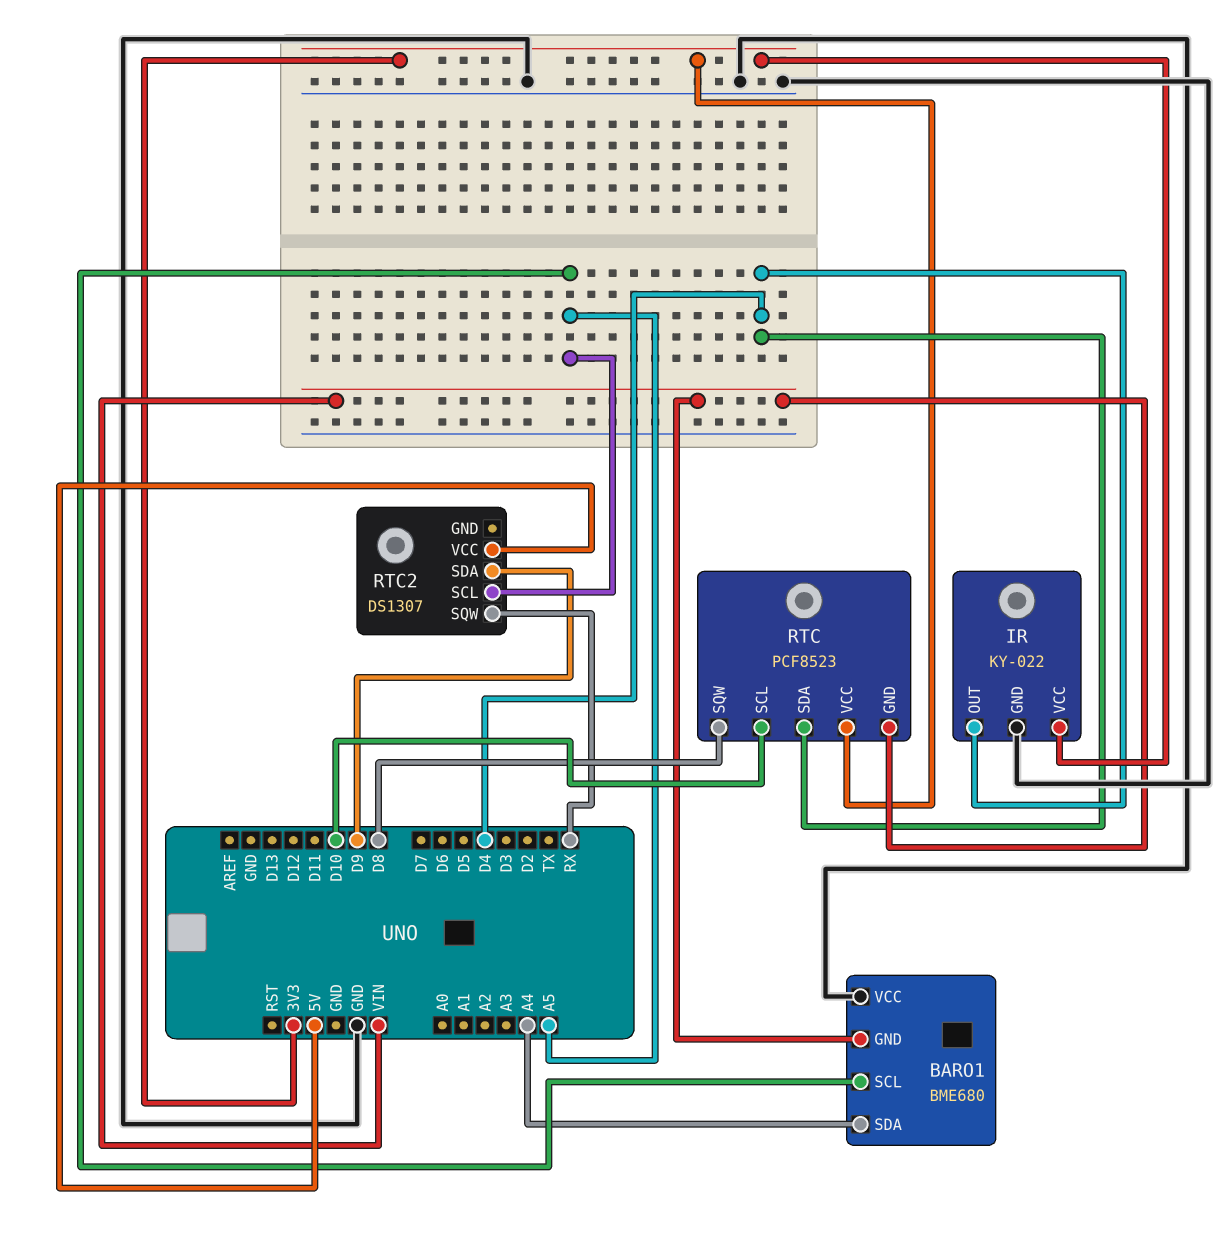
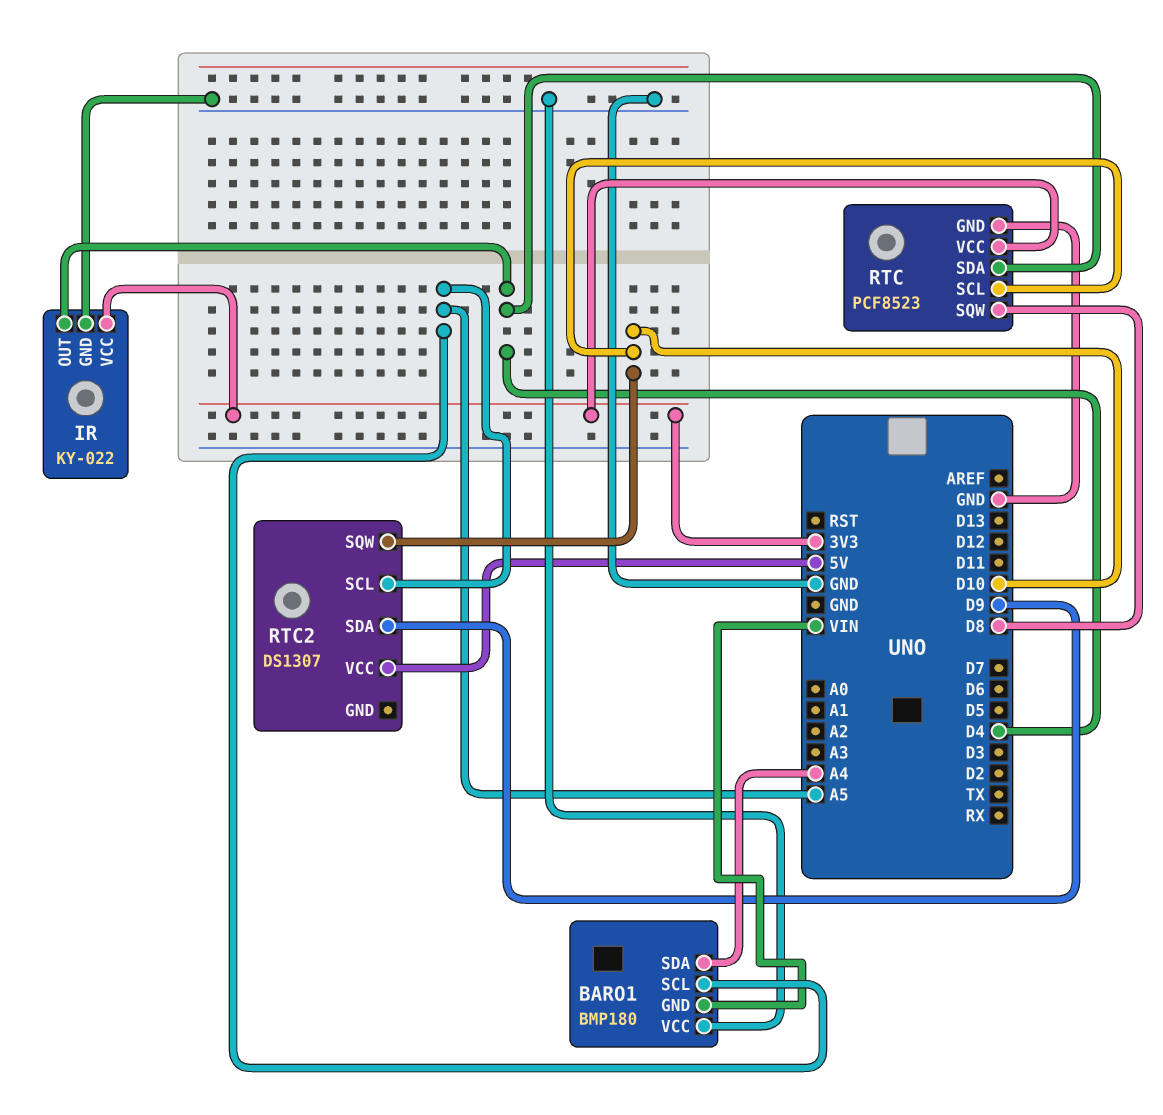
BARO1: BME680 -> BMP180
RTC pin GND: VIN -> GND
RTC2 pin SQW: RX -> D10

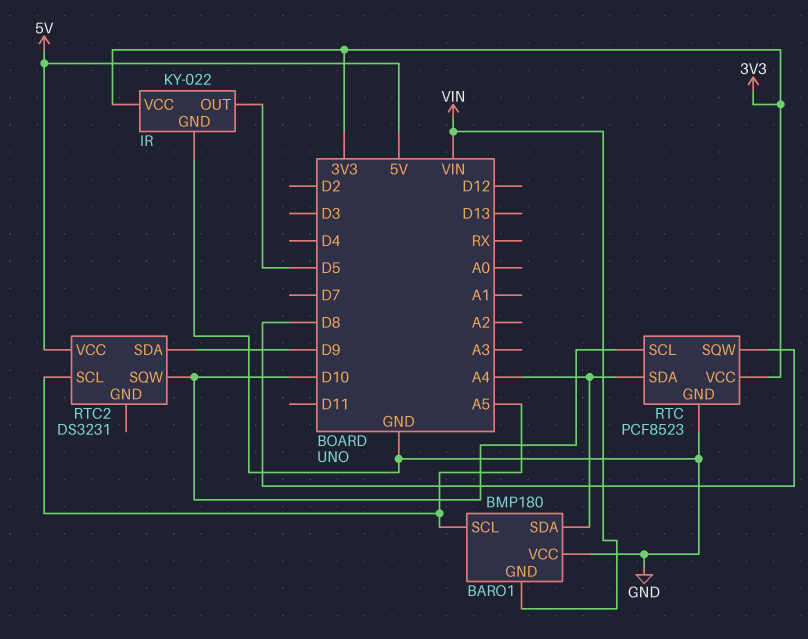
IR pin OUT: D4 -> D5
RTC pin SDA: D4 -> A4
RTC2: DS1307 -> DS3231

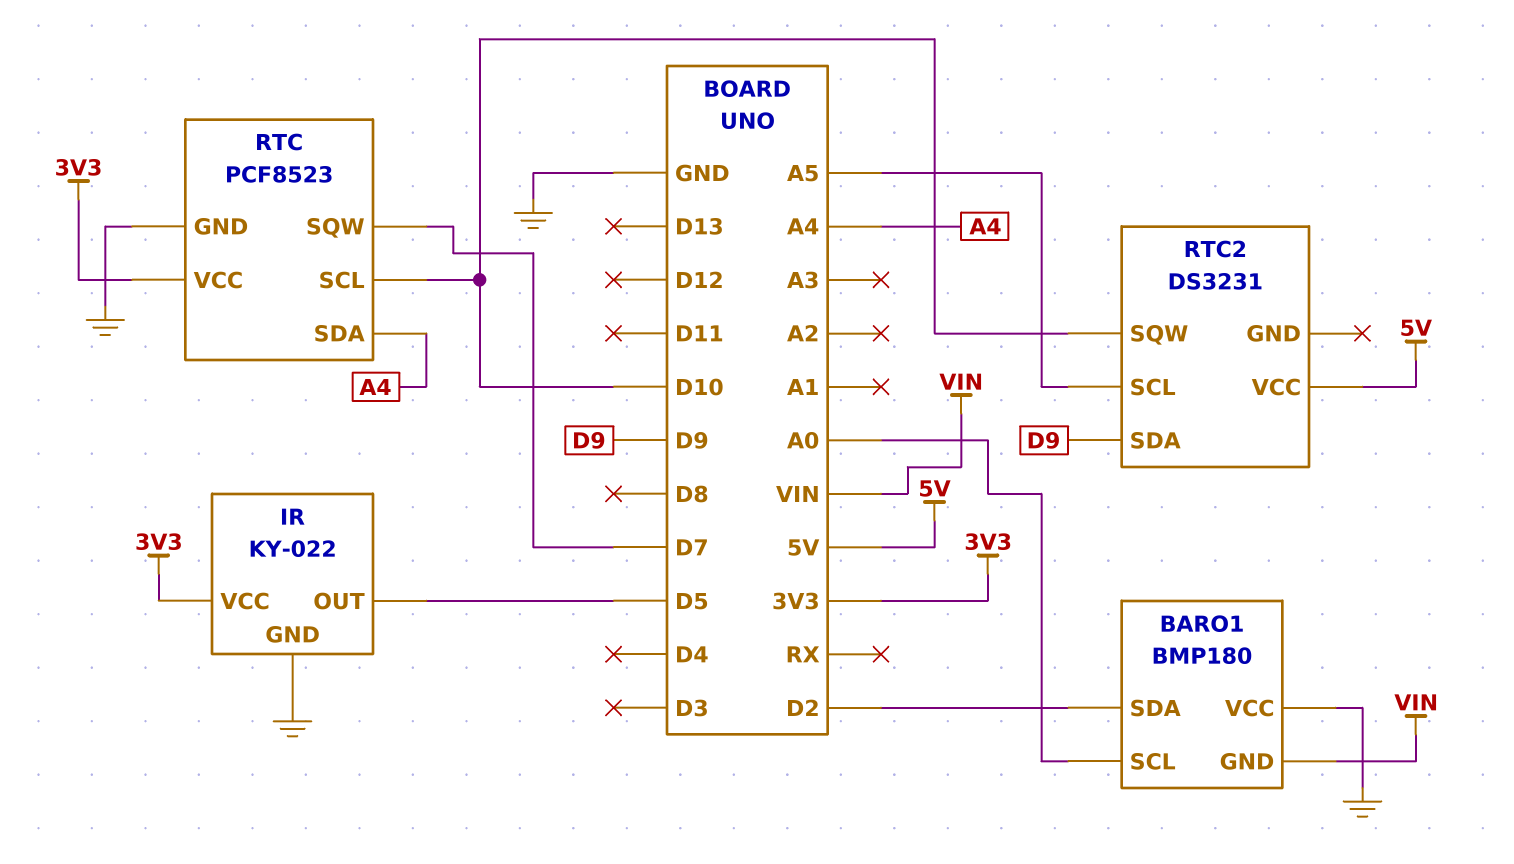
BARO1 pin SCL: A5 -> A0
BARO1 pin SDA: A4 -> D2
RTC pin SQW: D8 -> D7

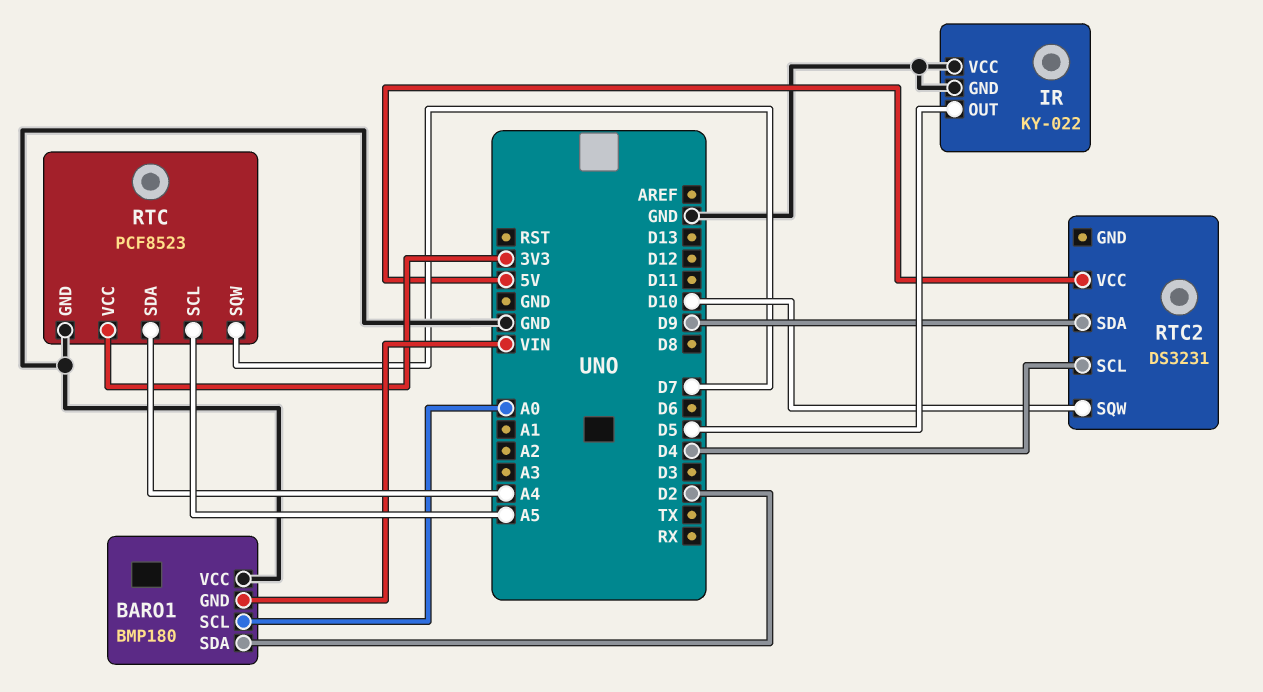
IR pin VCC: 3V3 -> GND
RTC pin SCL: D10 -> A5
RTC2 pin SCL: A5 -> D4

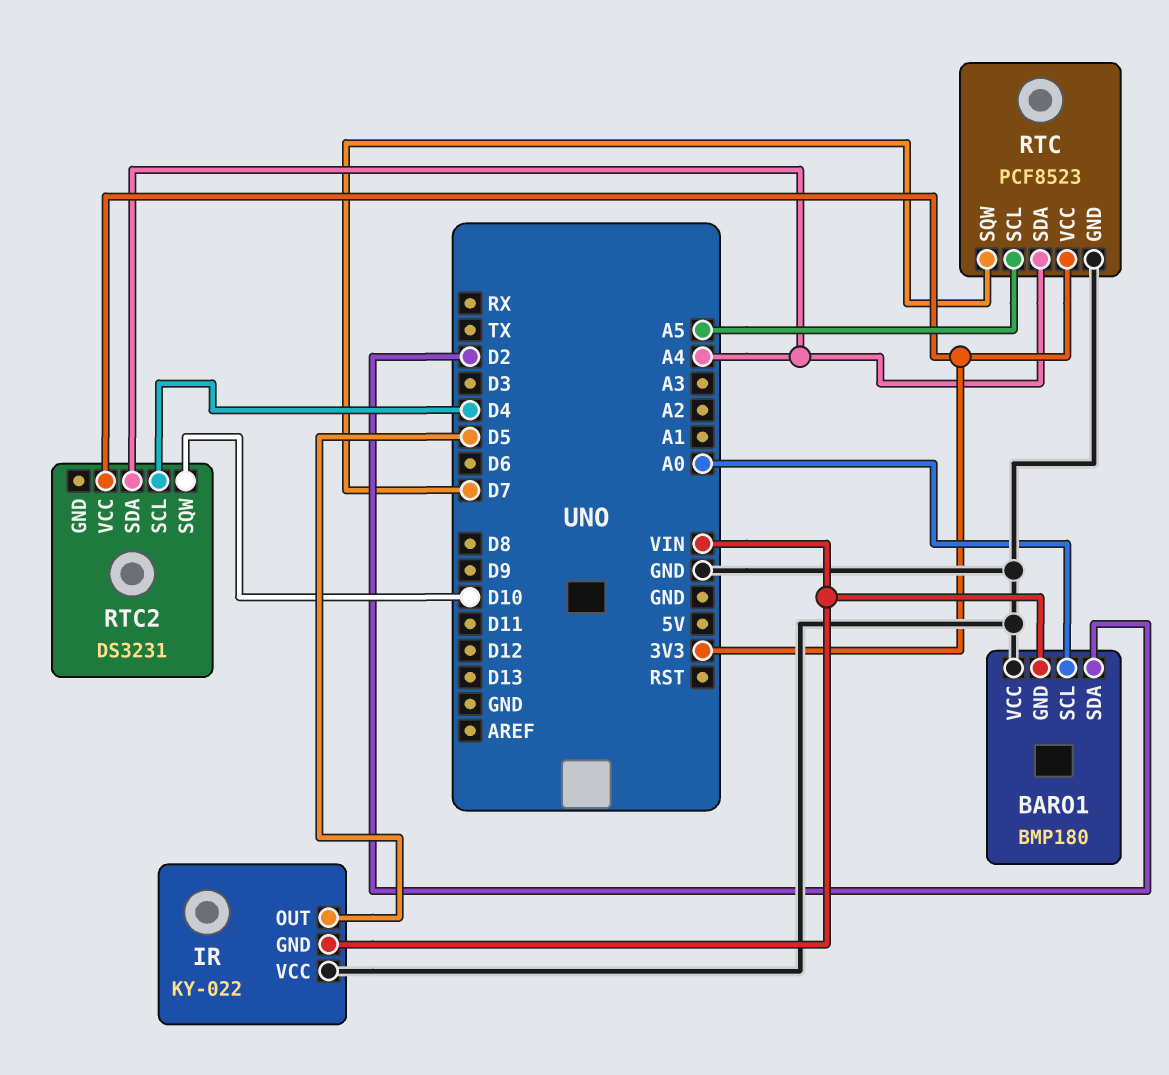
IR pin GND: GND -> VIN
RTC2 pin SDA: D9 -> A4
RTC2 pin VCC: 5V -> 3V3

